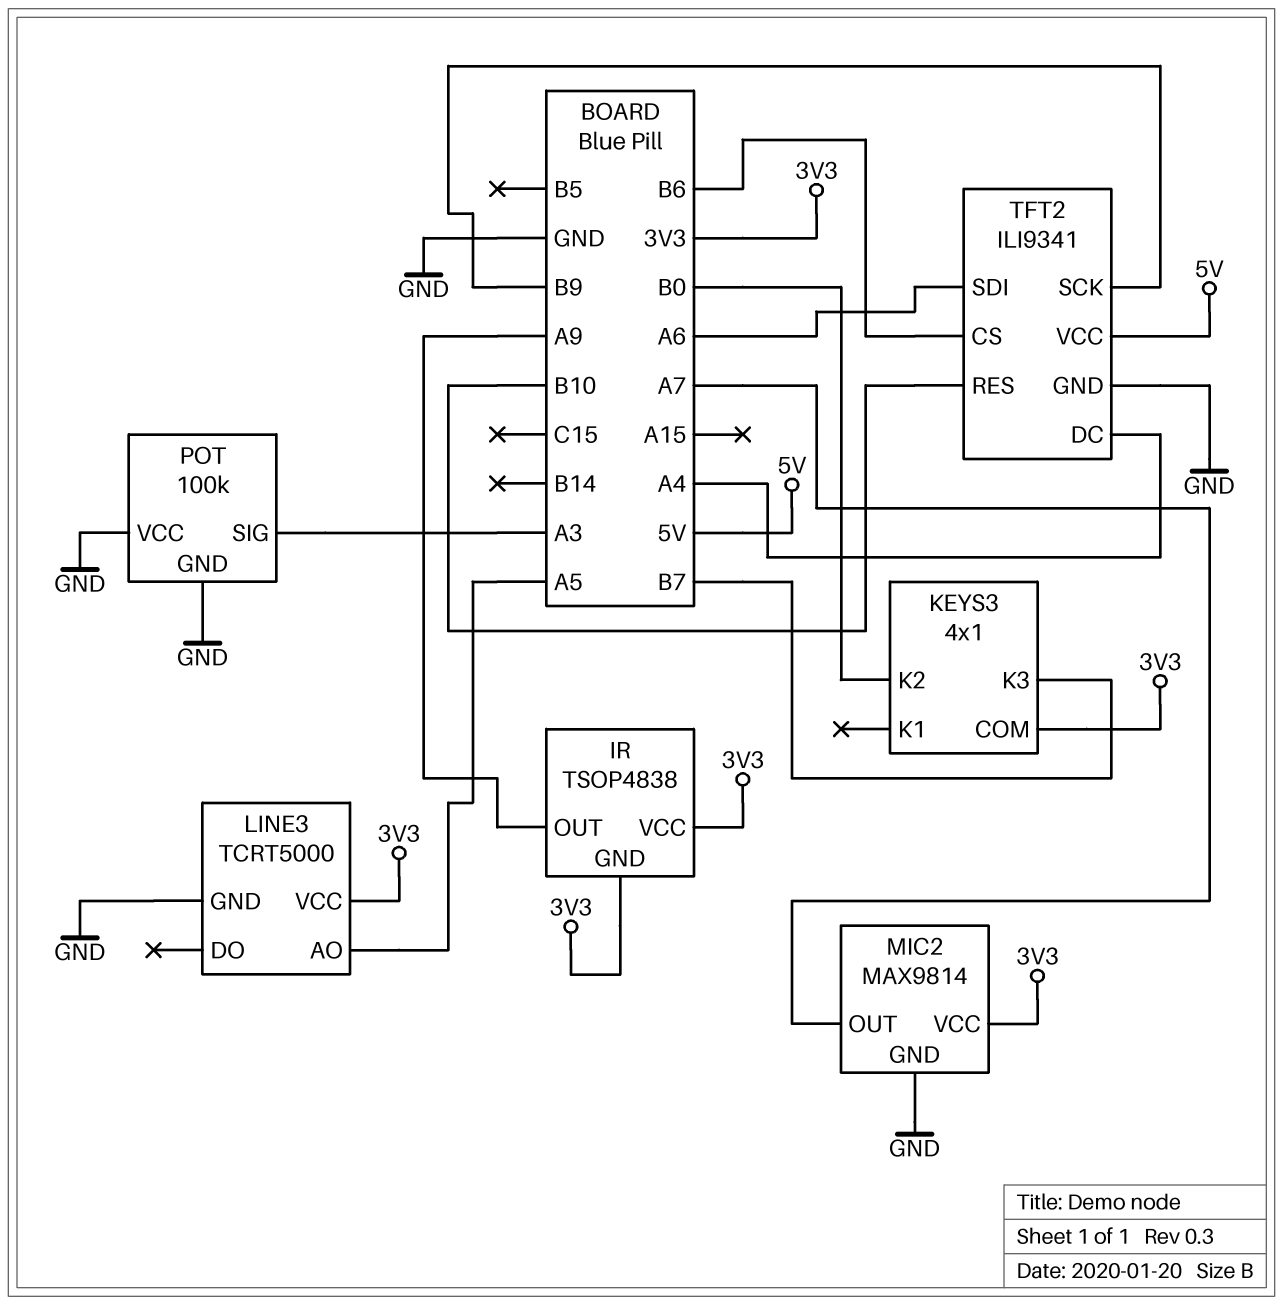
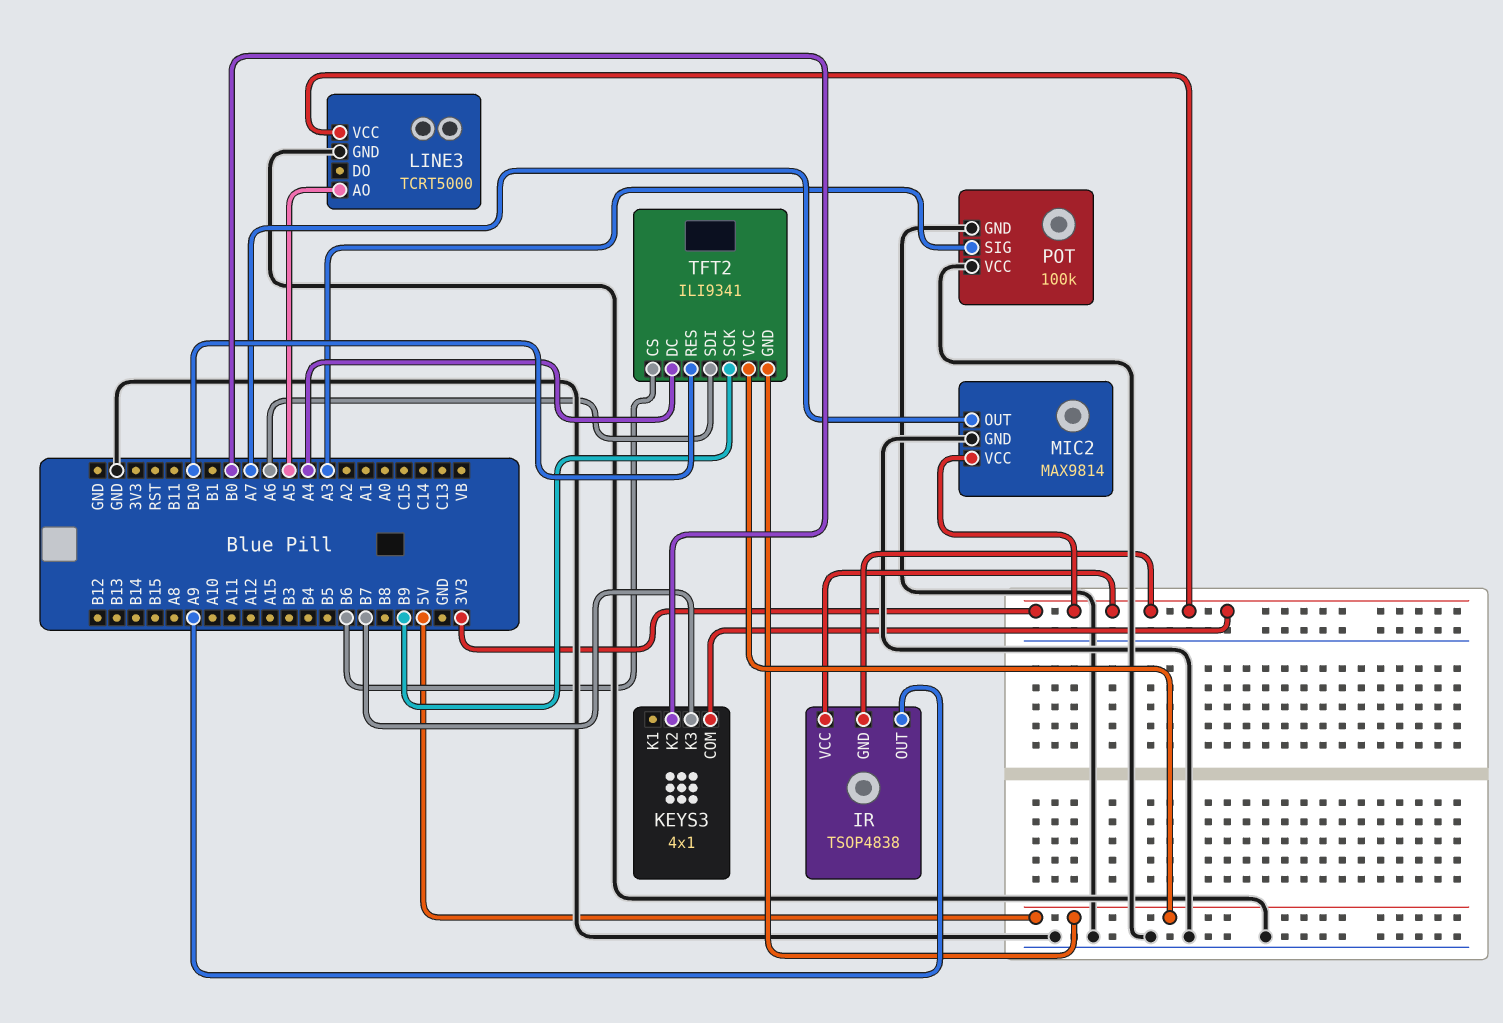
TFT2 pin GND: GND -> 5V

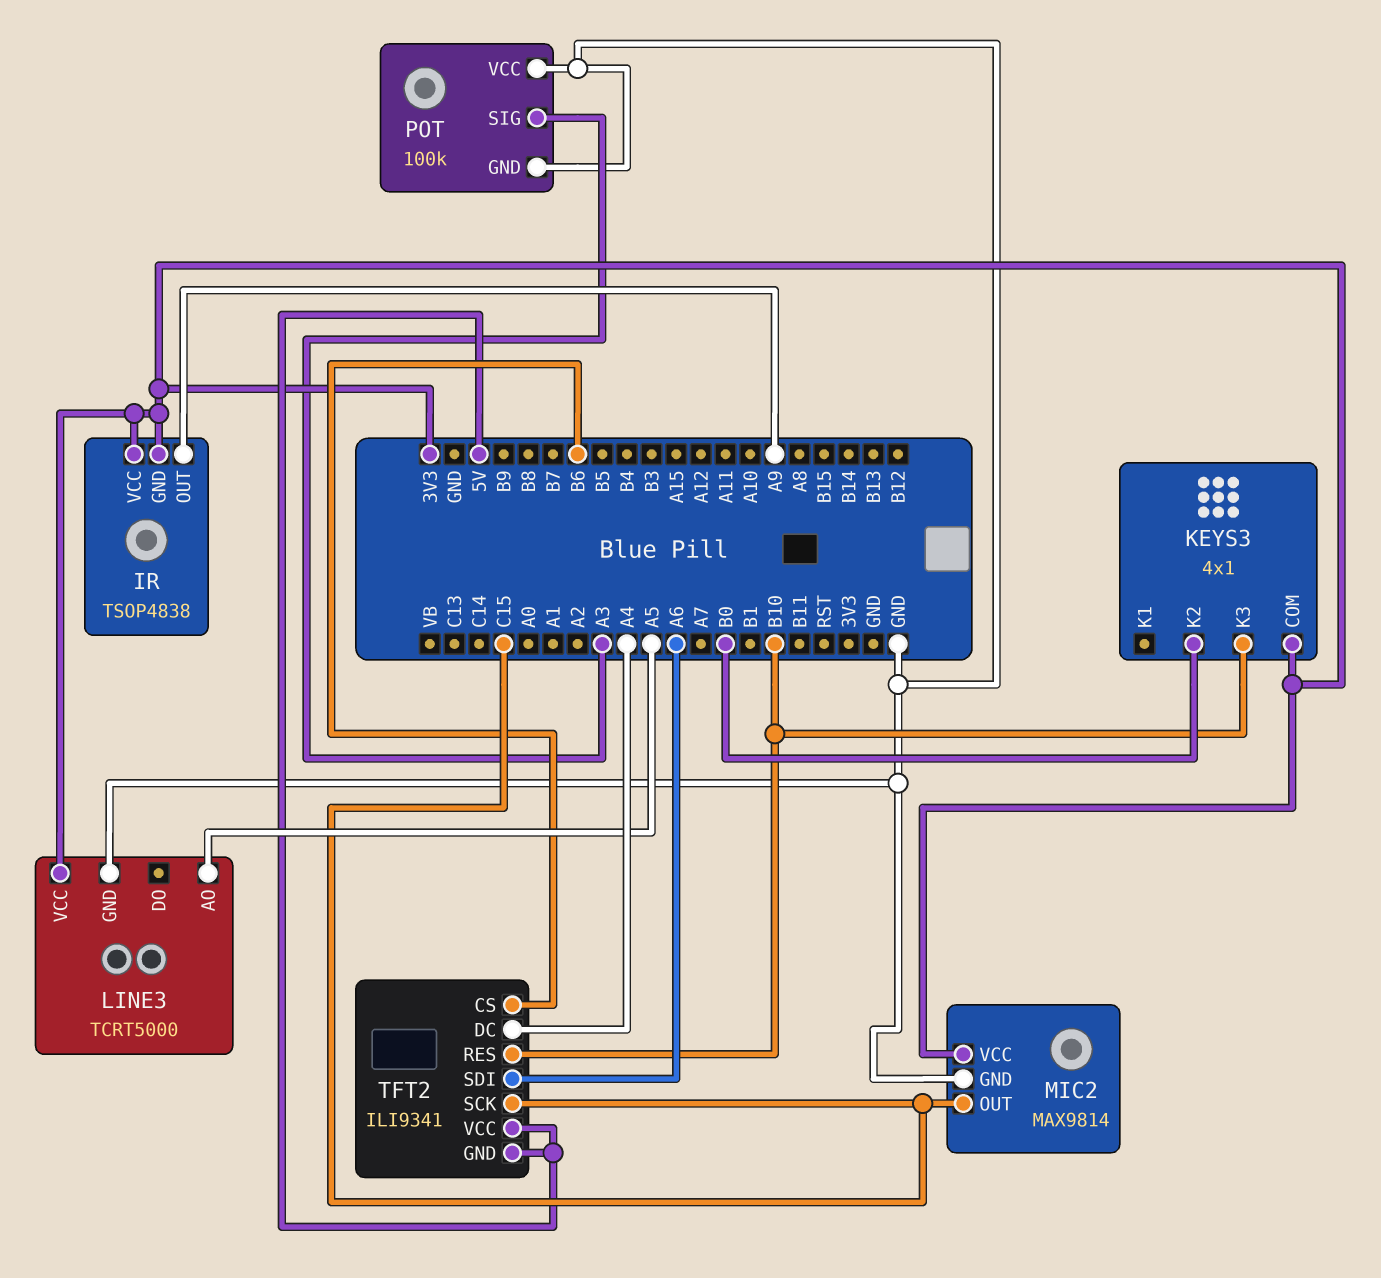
KEYS3 pin K3: B7 -> B10
MIC2 pin OUT: A7 -> C15
TFT2 pin SCK: B9 -> C15

